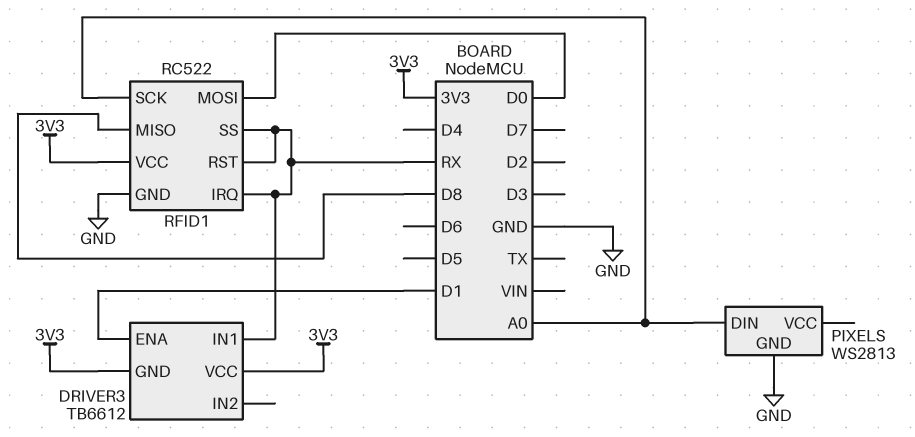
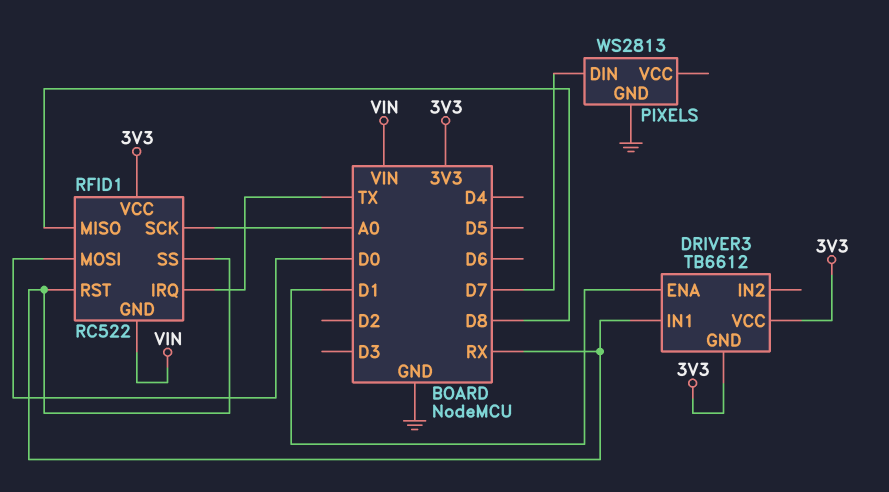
PIXELS pin DIN: A0 -> D7
RFID1 pin GND: GND -> VIN
RFID1 pin IRQ: RX -> TX

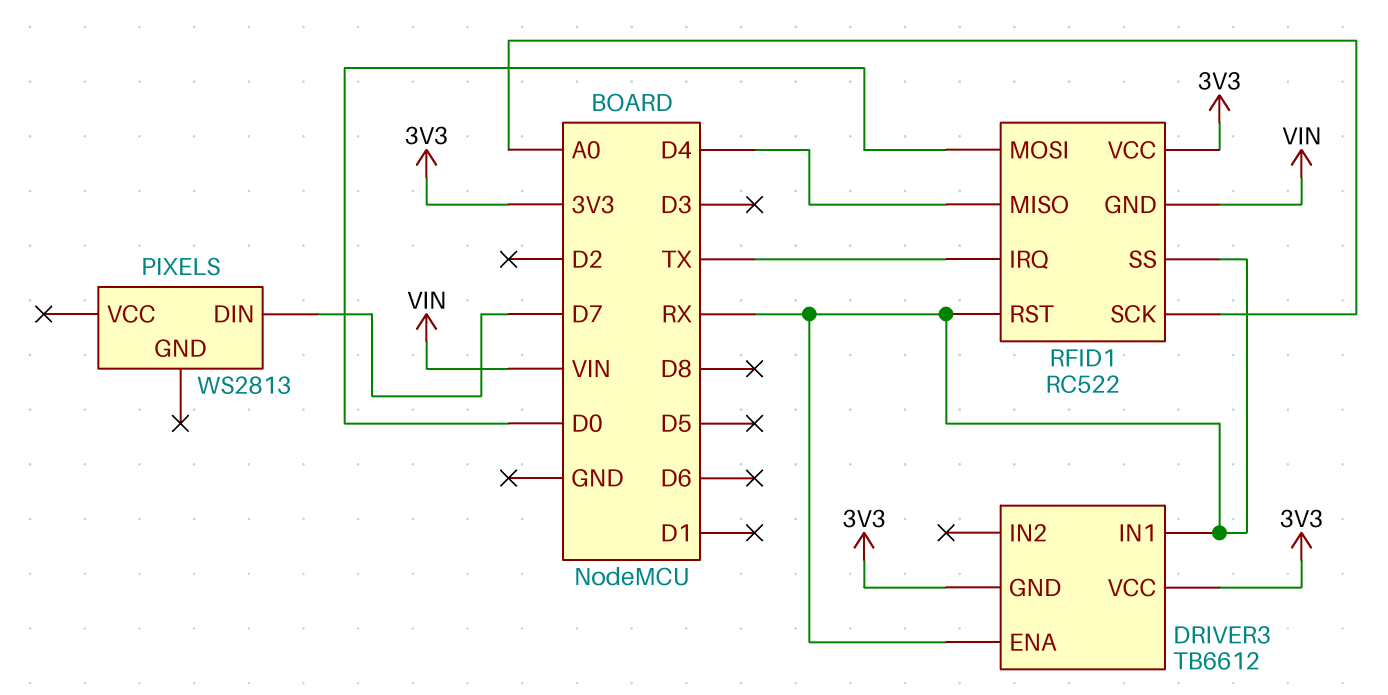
DRIVER3 pin ENA: D1 -> RX
PIXELS pin GND: GND -> none
RFID1 pin MISO: D8 -> D4

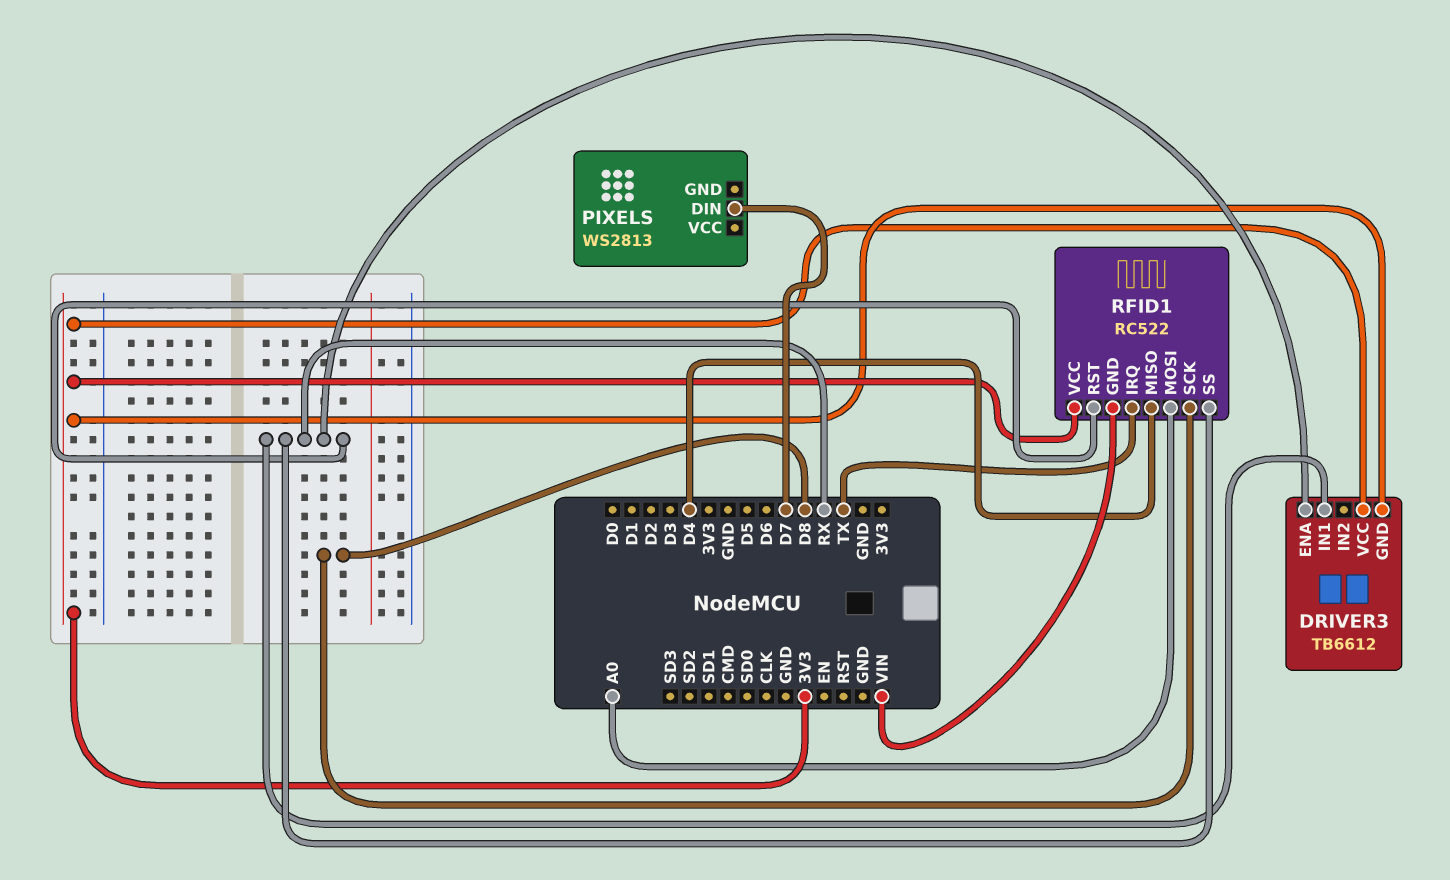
RFID1 pin MOSI: D0 -> A0
RFID1 pin SCK: A0 -> D8

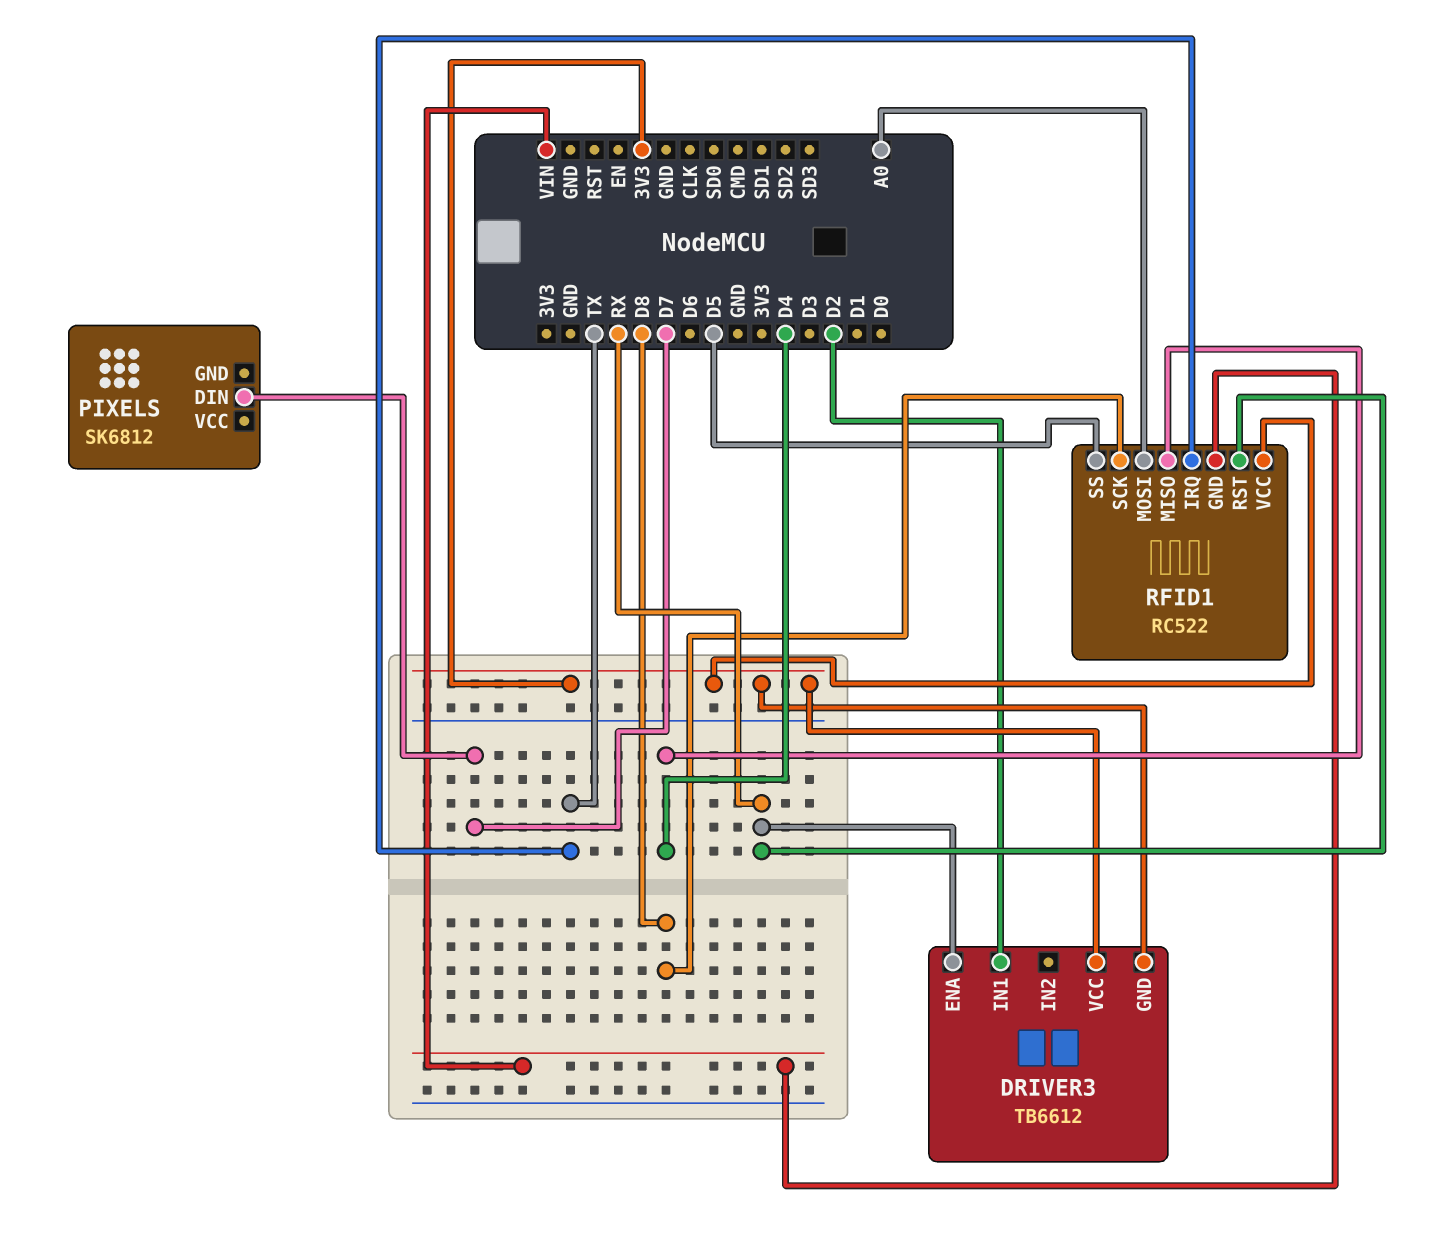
DRIVER3 pin IN1: RX -> D2
PIXELS: WS2813 -> SK6812
RFID1 pin SS: RX -> D5

